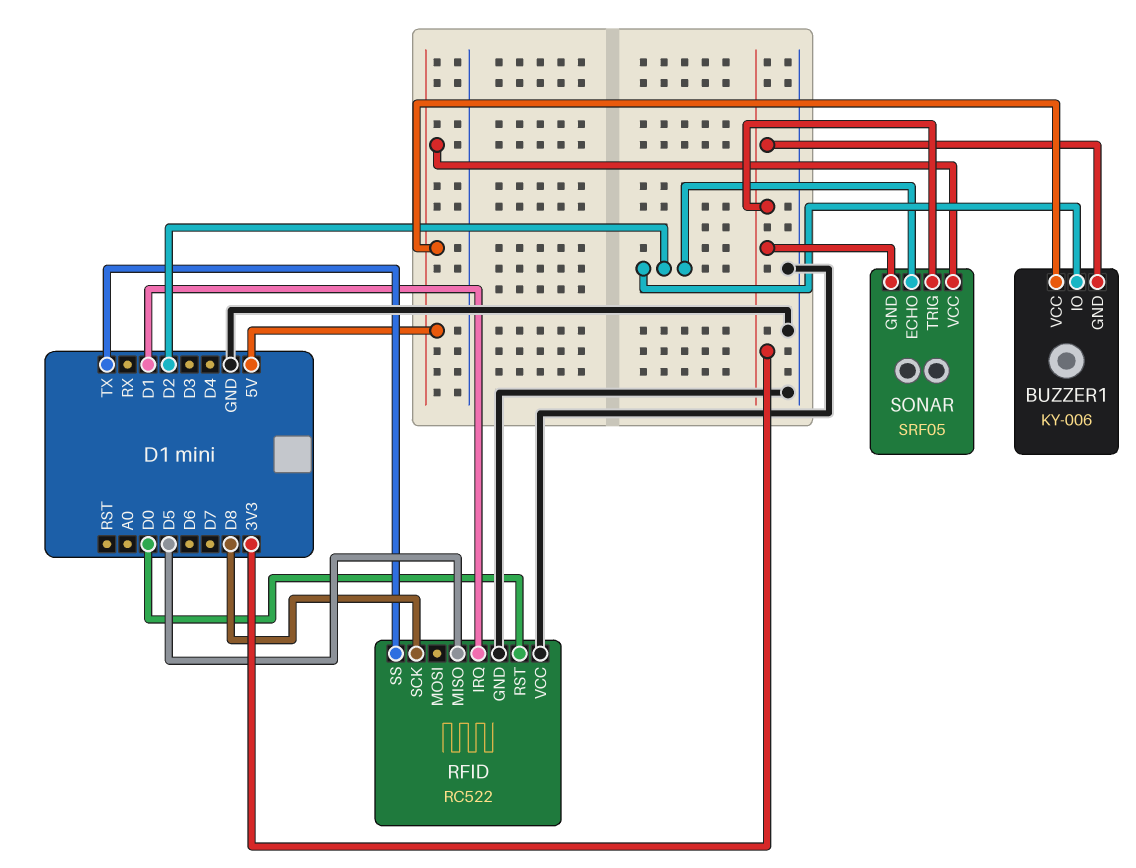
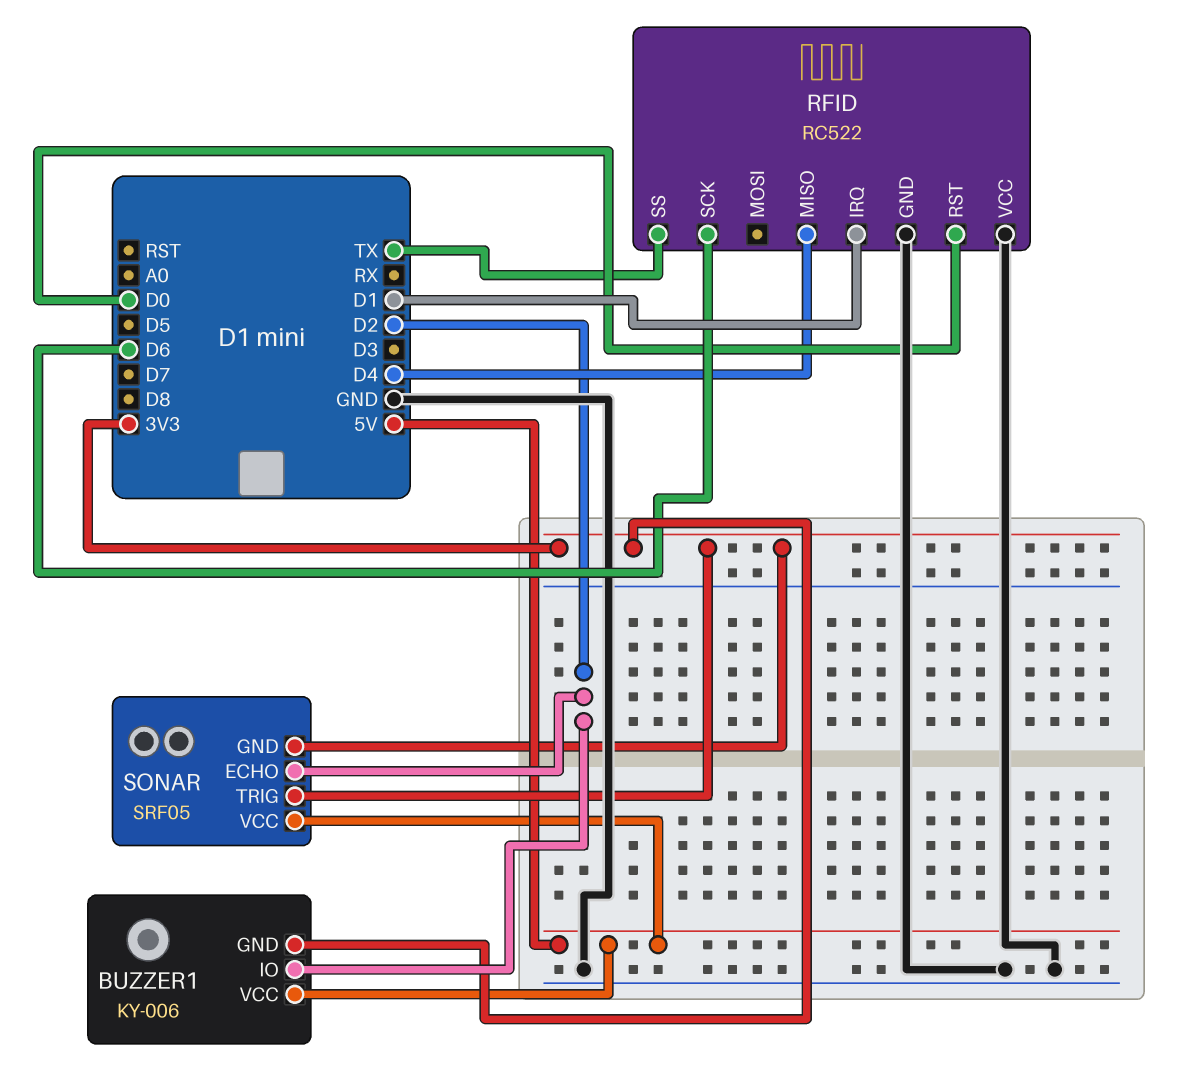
RFID pin MISO: D5 -> D4
RFID pin SCK: D8 -> D6

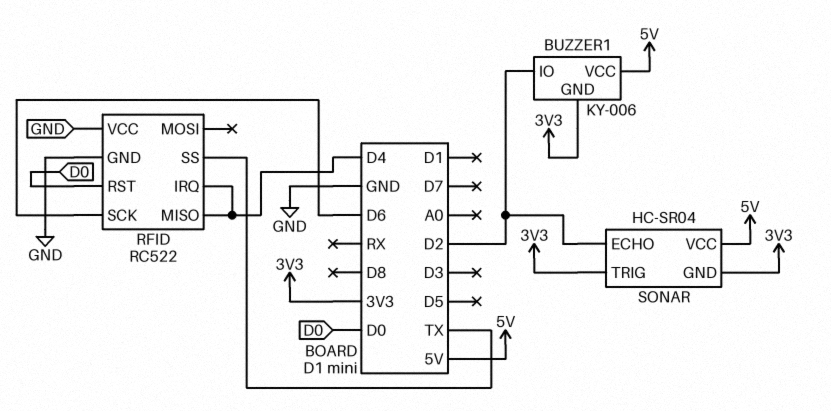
RFID pin IRQ: D1 -> D4
SONAR: SRF05 -> HC-SR04

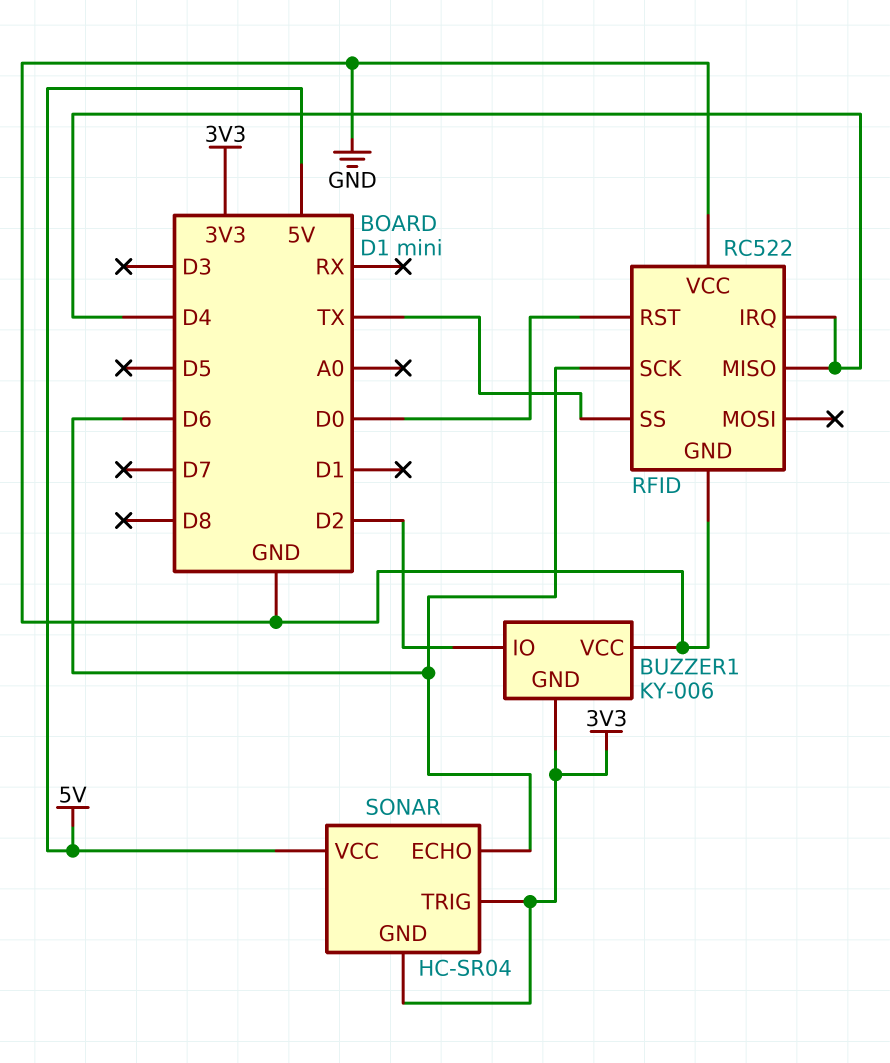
BUZZER1 pin VCC: 5V -> GND
SONAR pin ECHO: D2 -> D6

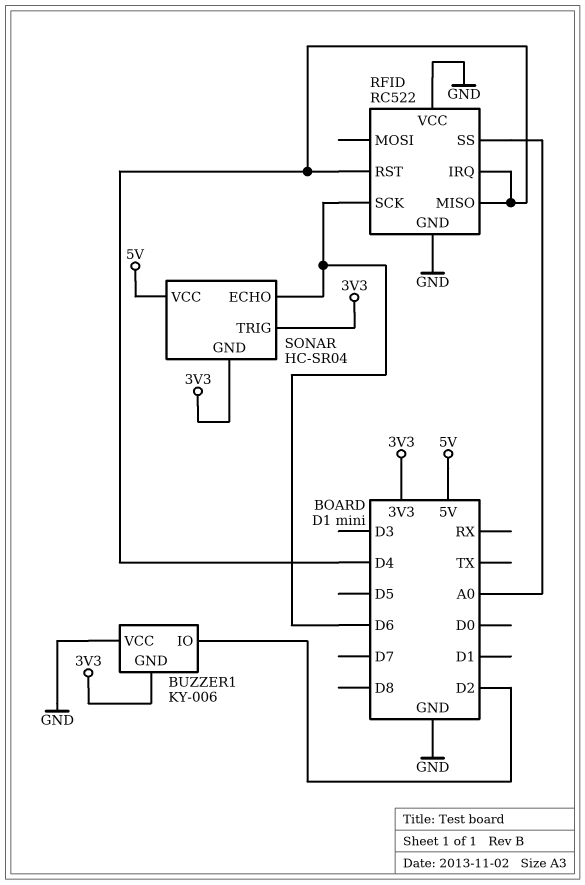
RFID pin RST: D0 -> D4
RFID pin SS: TX -> A0

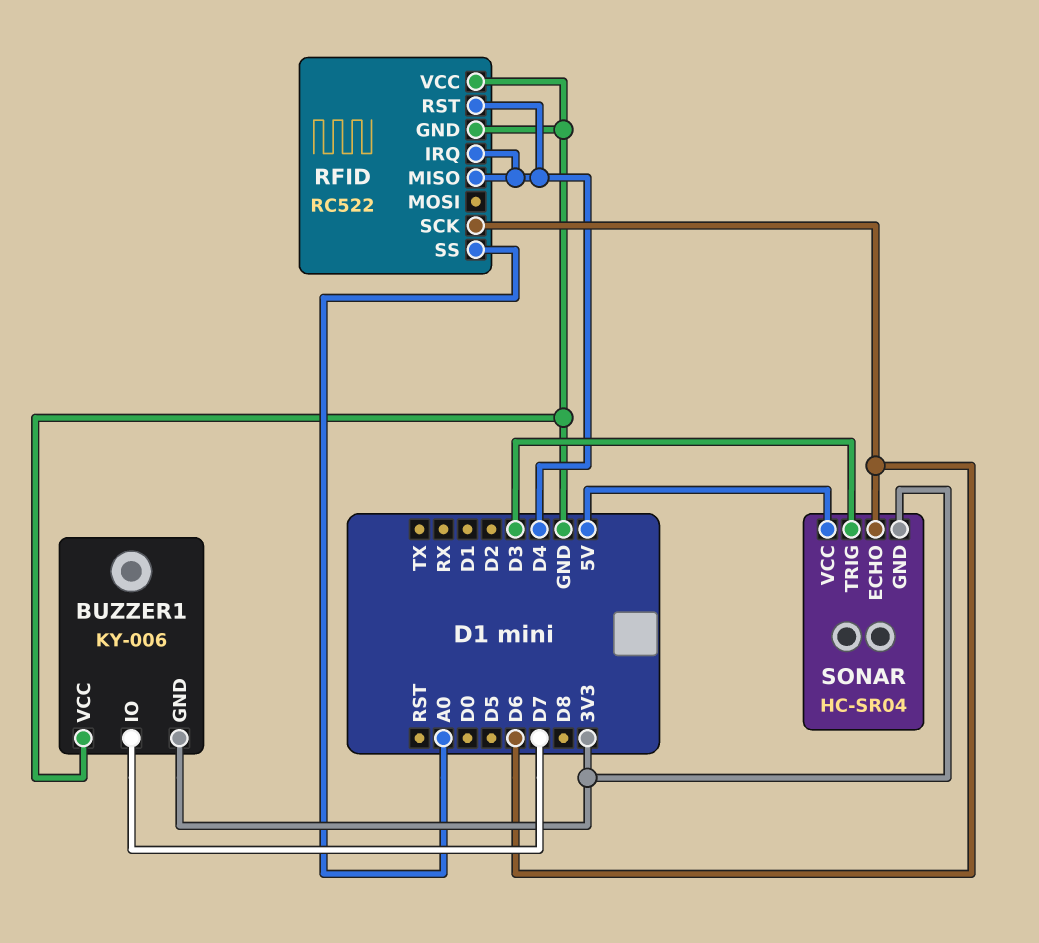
BUZZER1 pin IO: D2 -> D7
SONAR pin TRIG: 3V3 -> D3

